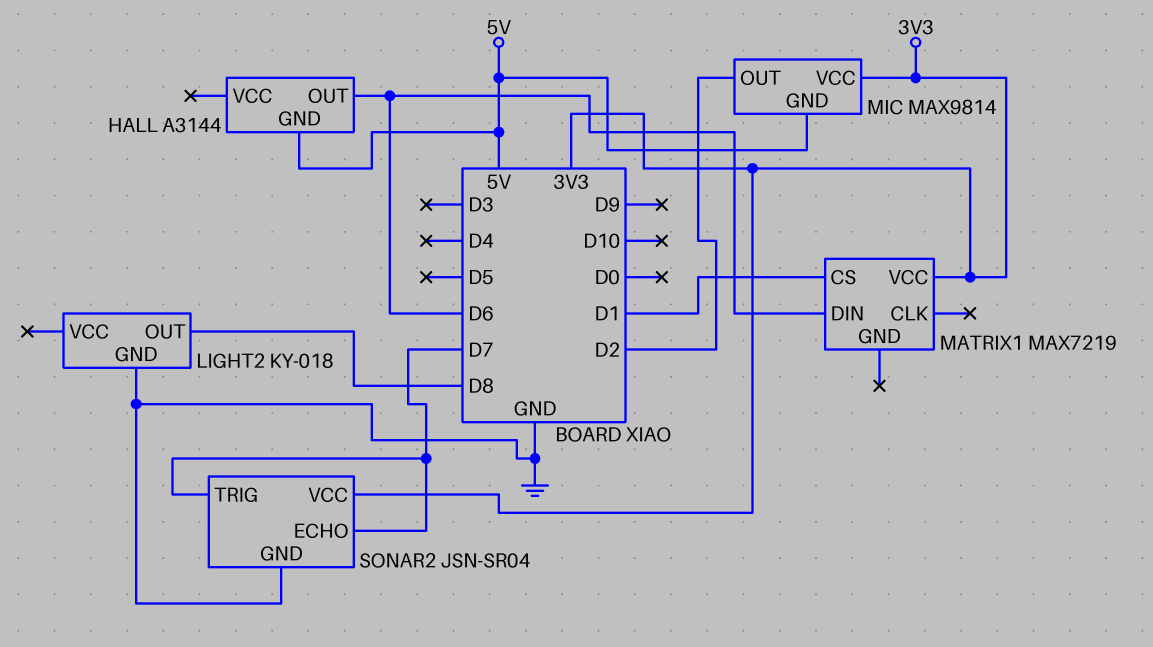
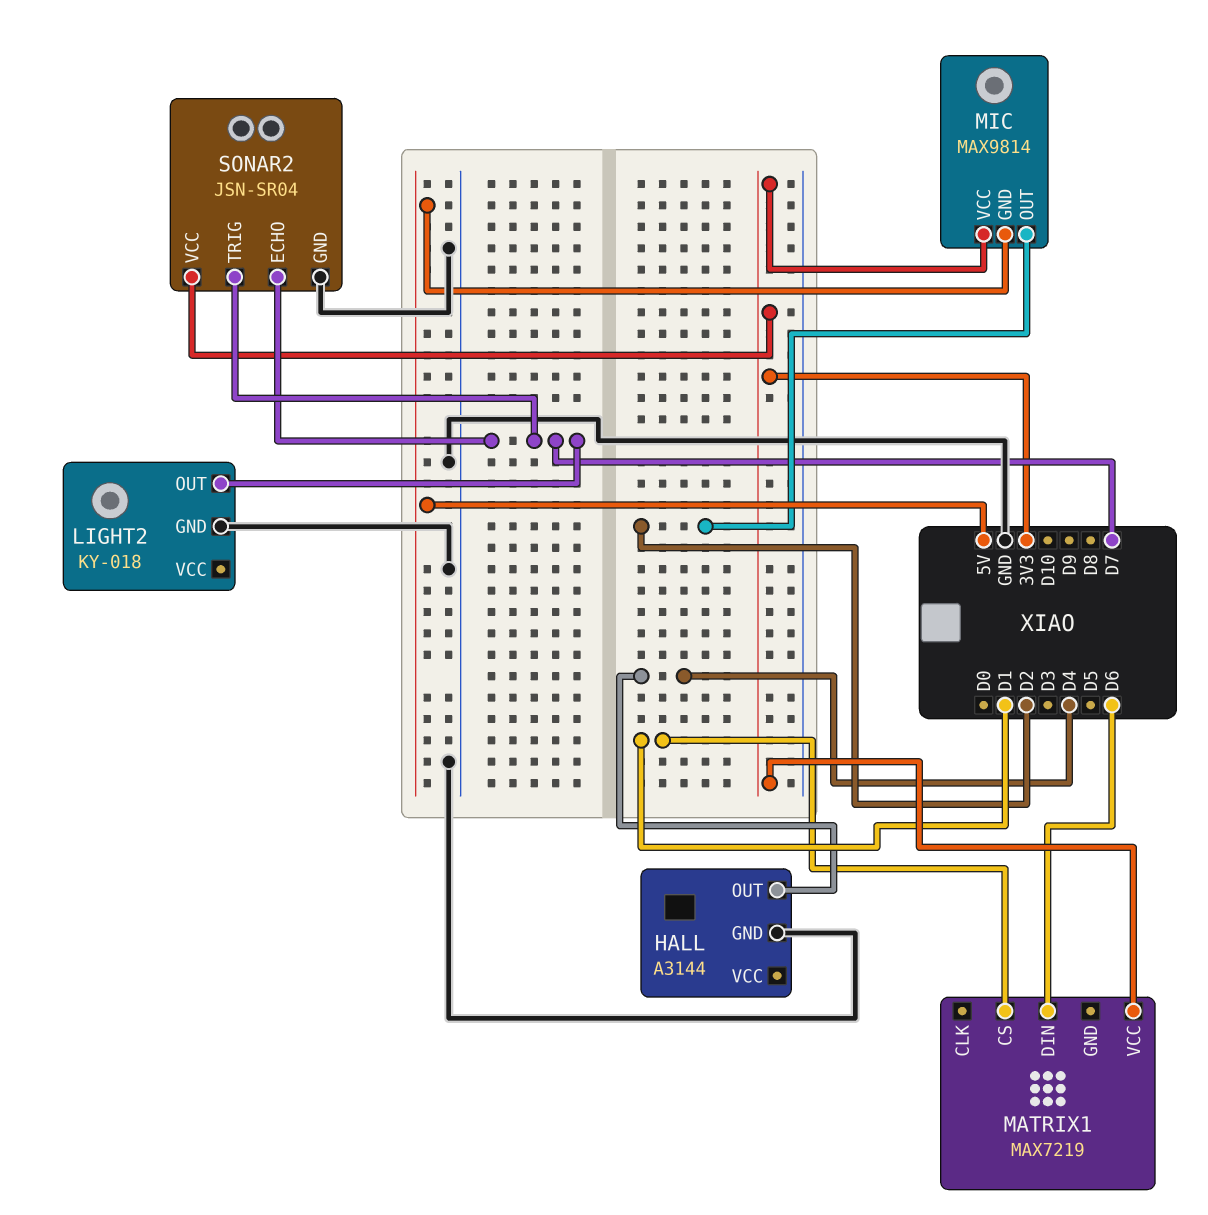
HALL pin GND: 5V -> GND
HALL pin OUT: D6 -> D4
LIGHT2 pin OUT: D8 -> D7

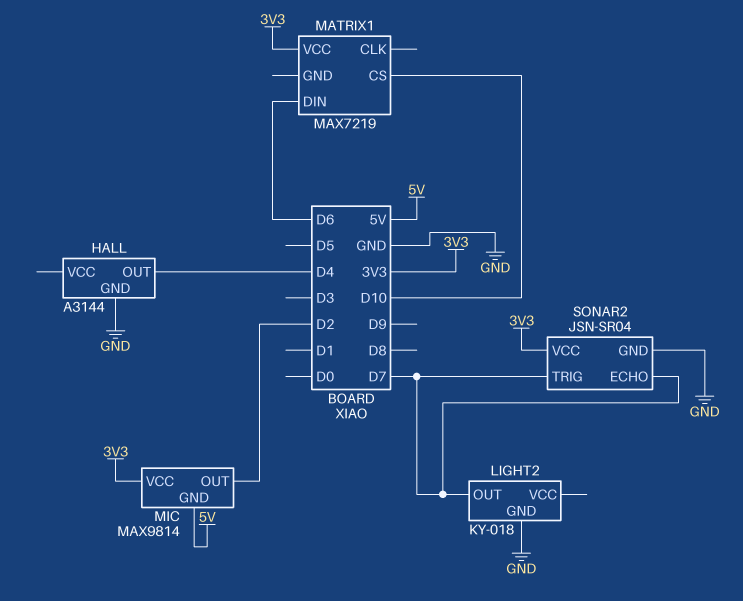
MATRIX1 pin CS: D1 -> D10

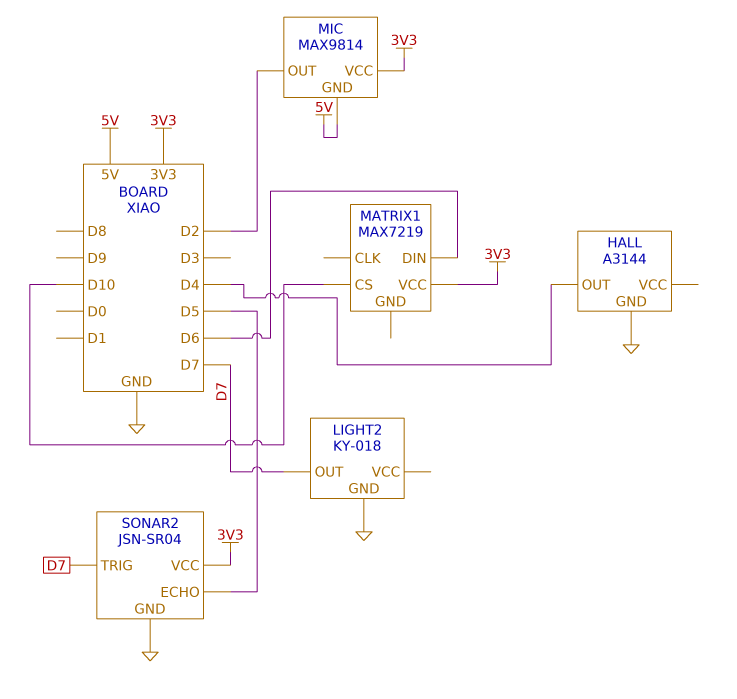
SONAR2 pin ECHO: D7 -> D5

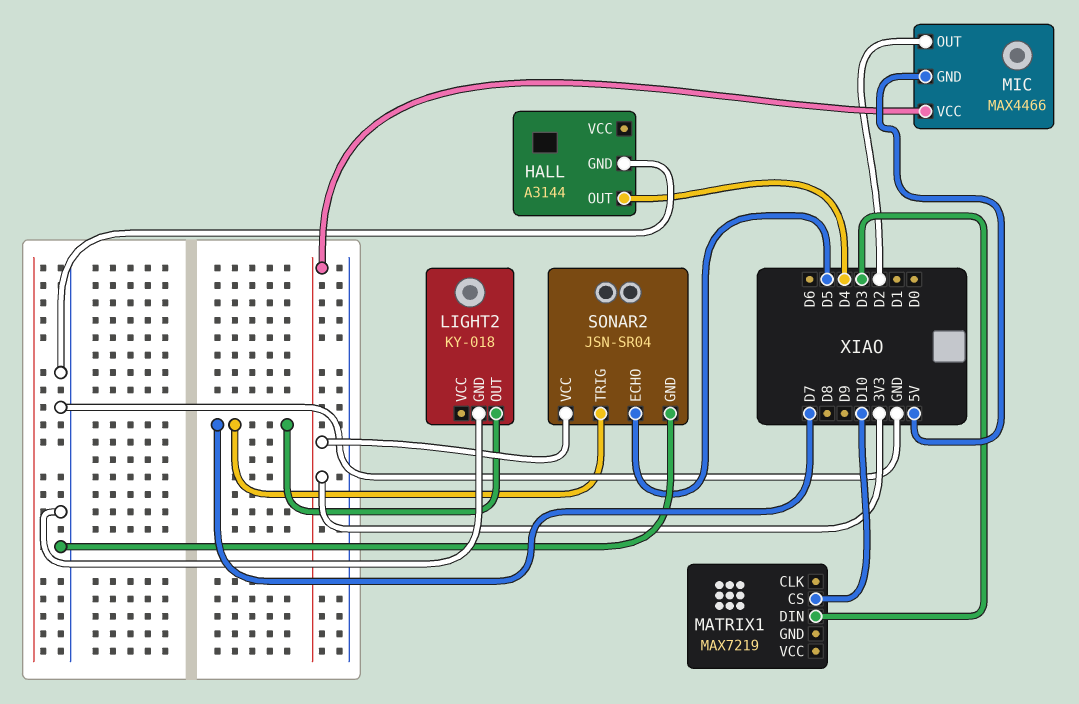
MATRIX1 pin DIN: D6 -> D3
MATRIX1 pin VCC: 3V3 -> none
MIC: MAX9814 -> MAX4466

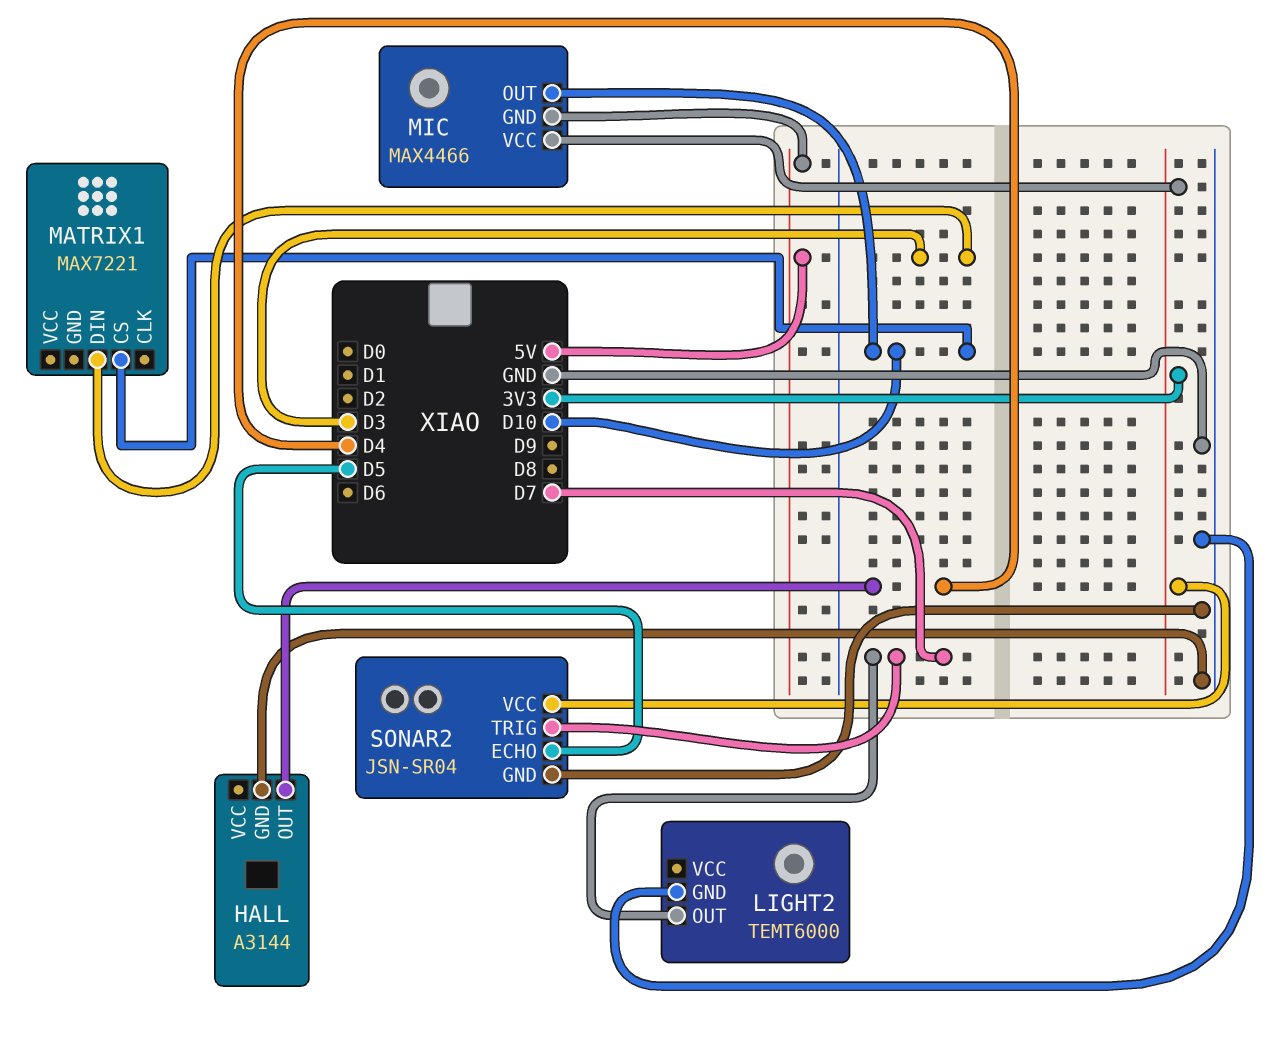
LIGHT2: KY-018 -> TEMT6000
MATRIX1: MAX7219 -> MAX7221
MIC pin OUT: D2 -> D10

